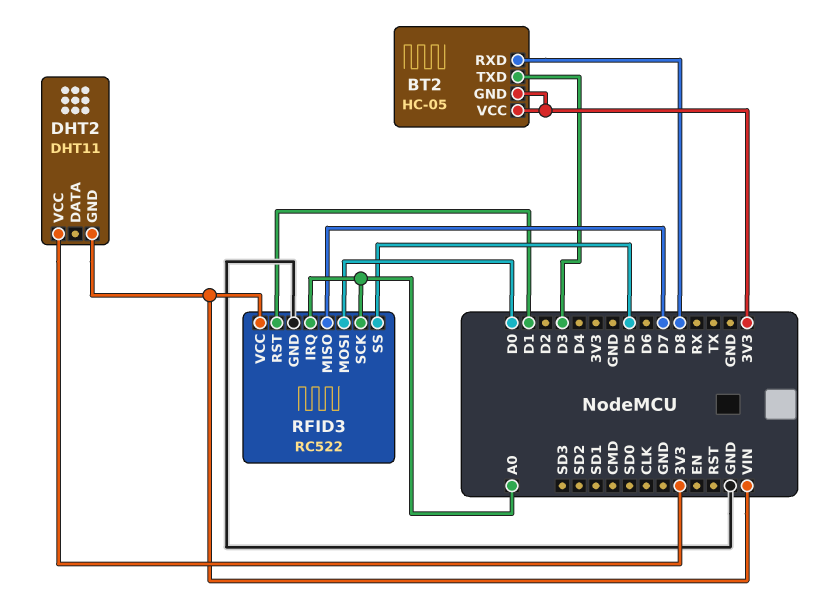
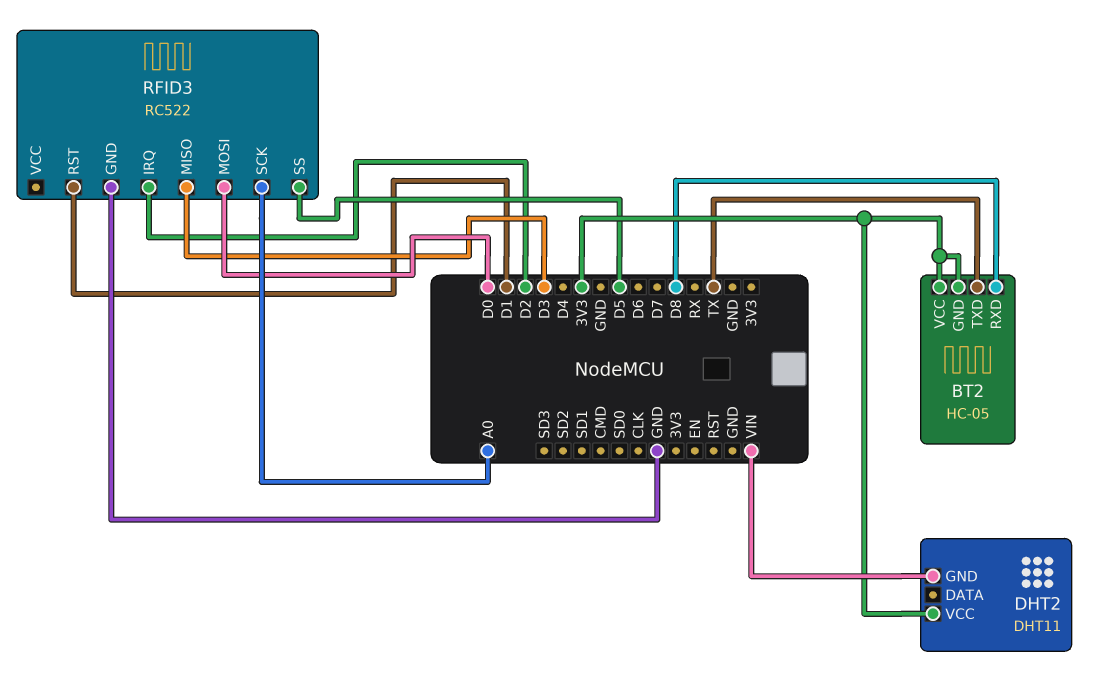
BT2 pin TXD: D3 -> TX
RFID3 pin IRQ: A0 -> D2
RFID3 pin MISO: D7 -> D3
RFID3 pin VCC: VIN -> none

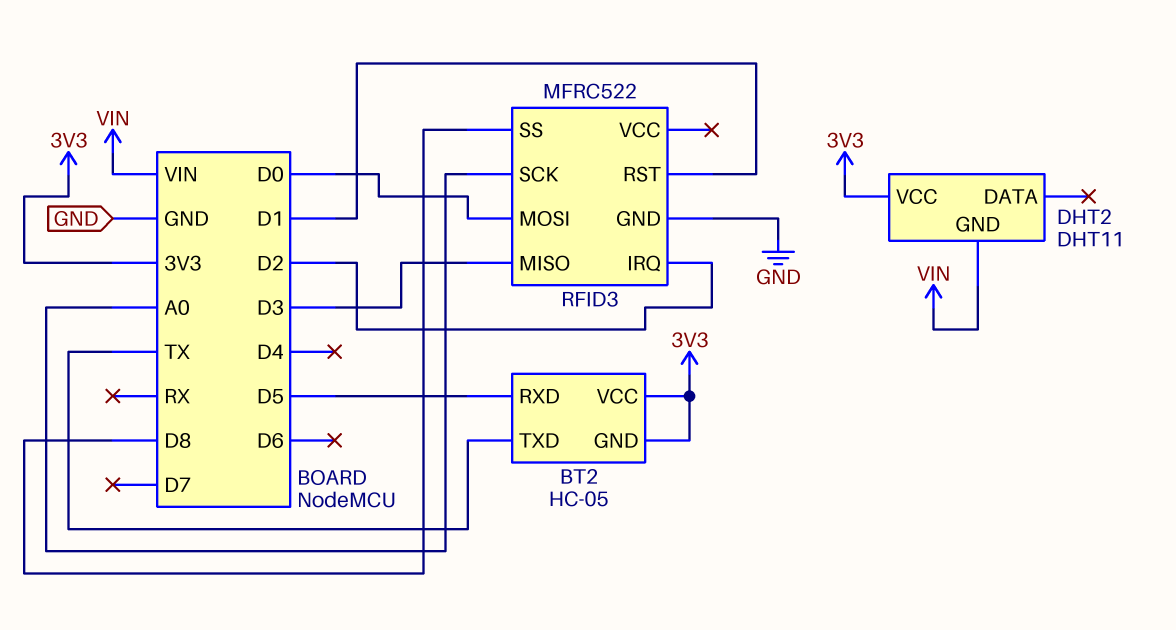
BT2 pin RXD: D8 -> D5
RFID3: RC522 -> MFRC522
RFID3 pin SS: D5 -> D8

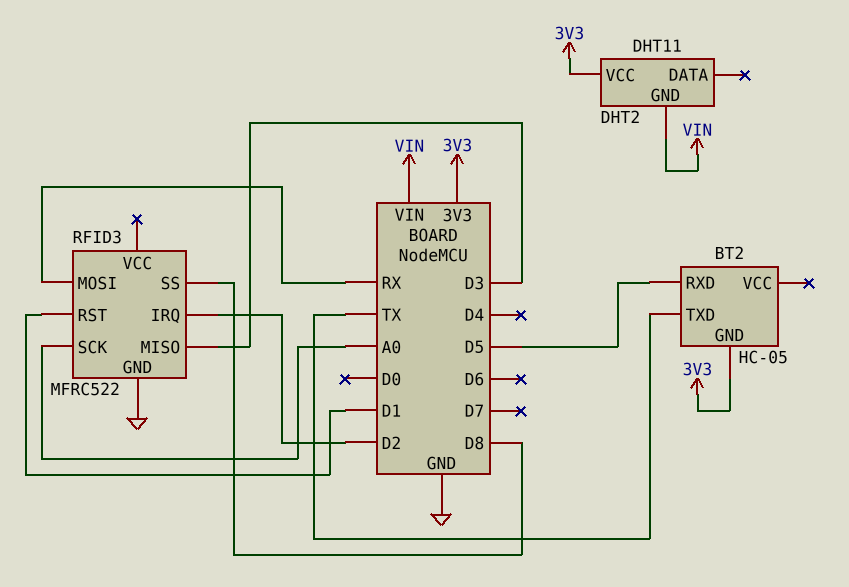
BT2 pin VCC: 3V3 -> none
RFID3 pin MOSI: D0 -> RX

